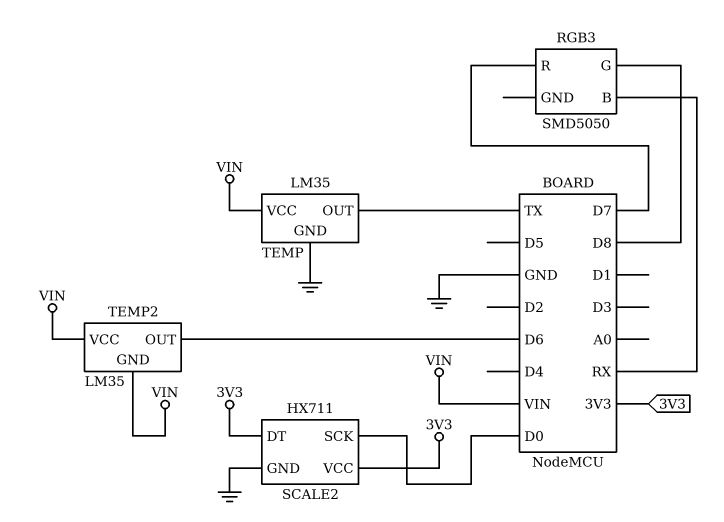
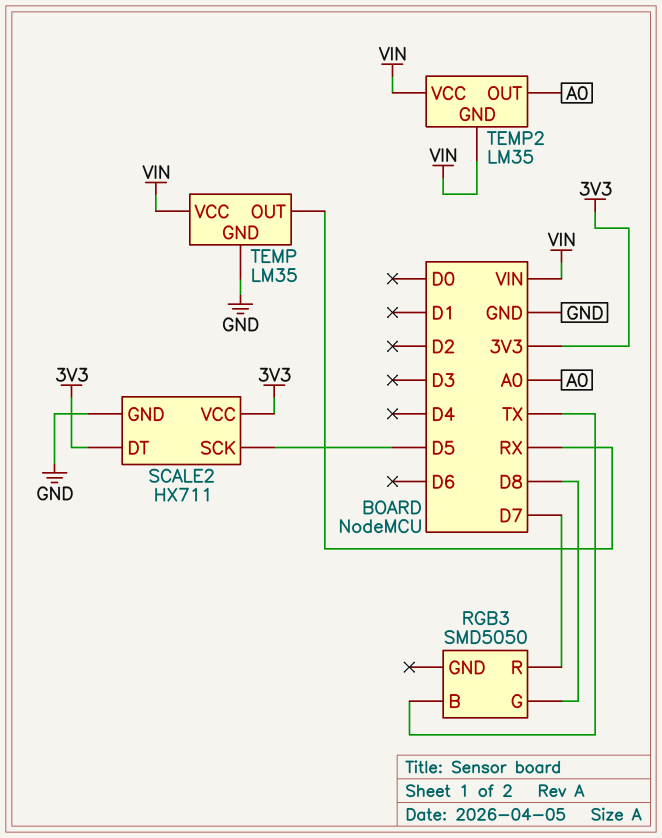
RGB3 pin B: RX -> TX
SCALE2 pin SCK: D0 -> D5
TEMP pin OUT: TX -> RX
TEMP2 pin OUT: D6 -> A0

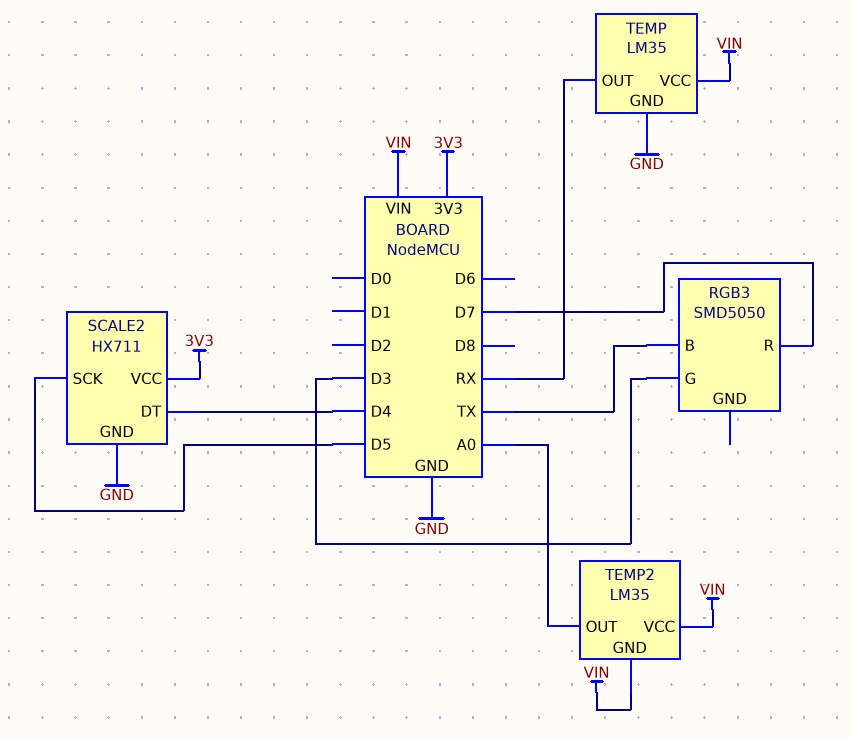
RGB3 pin G: D8 -> D3
SCALE2 pin DT: 3V3 -> D4

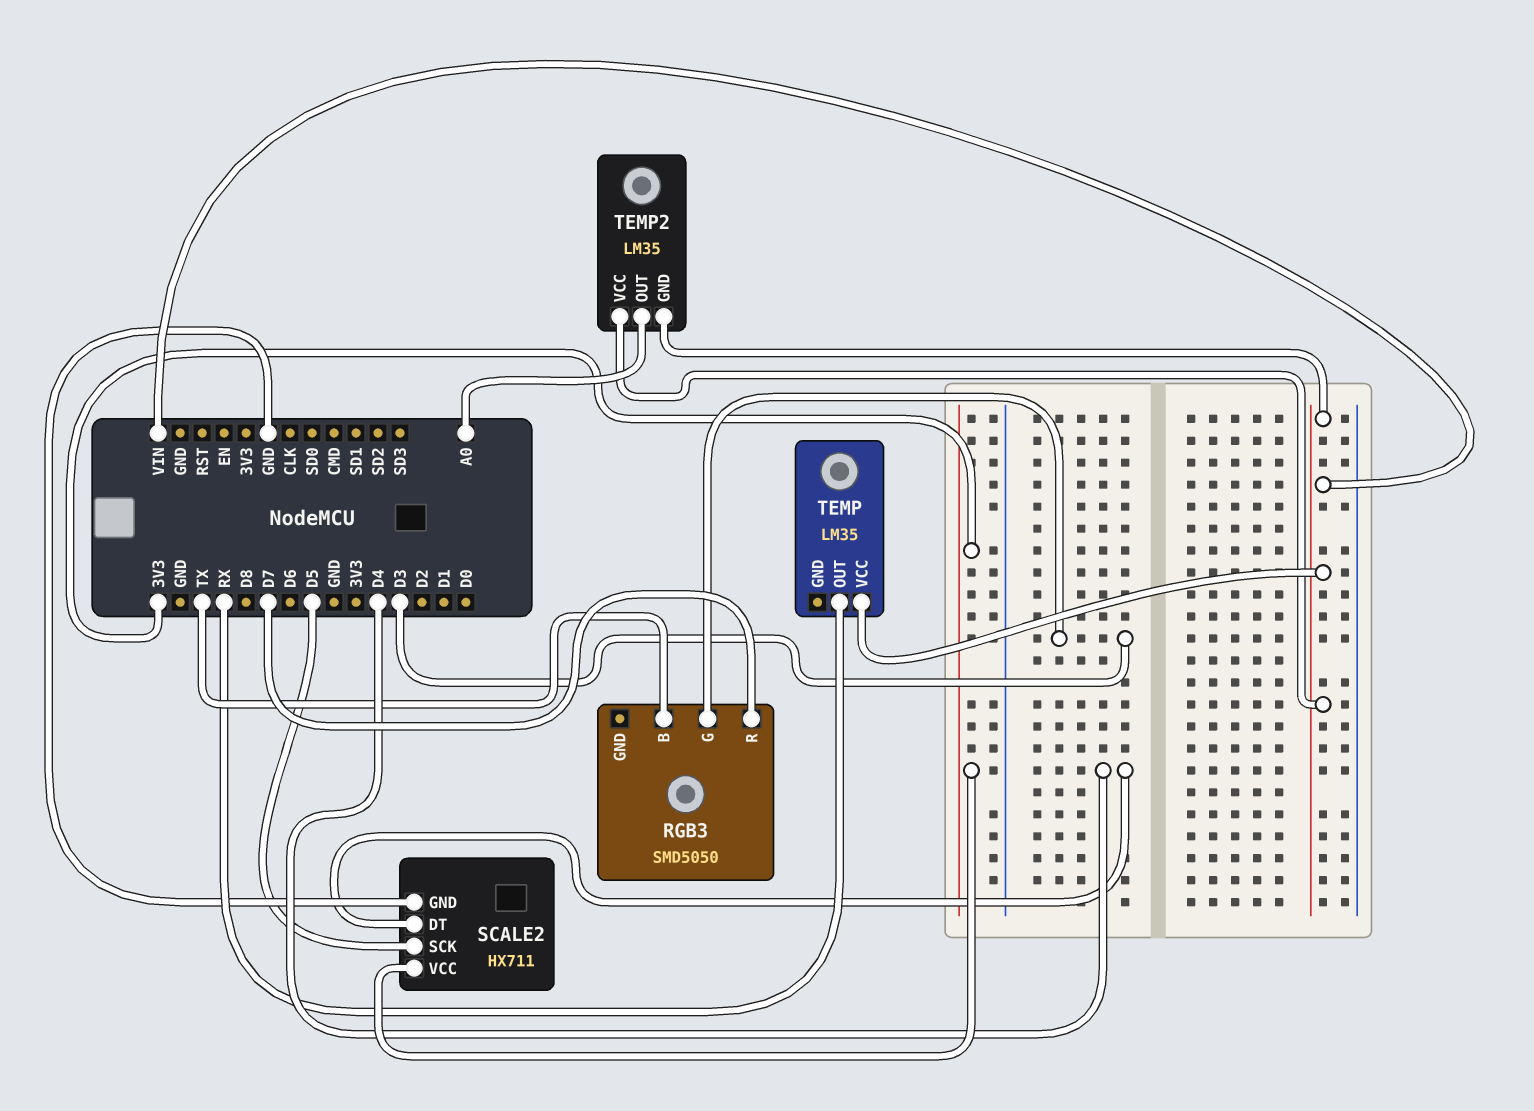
TEMP pin GND: GND -> none

